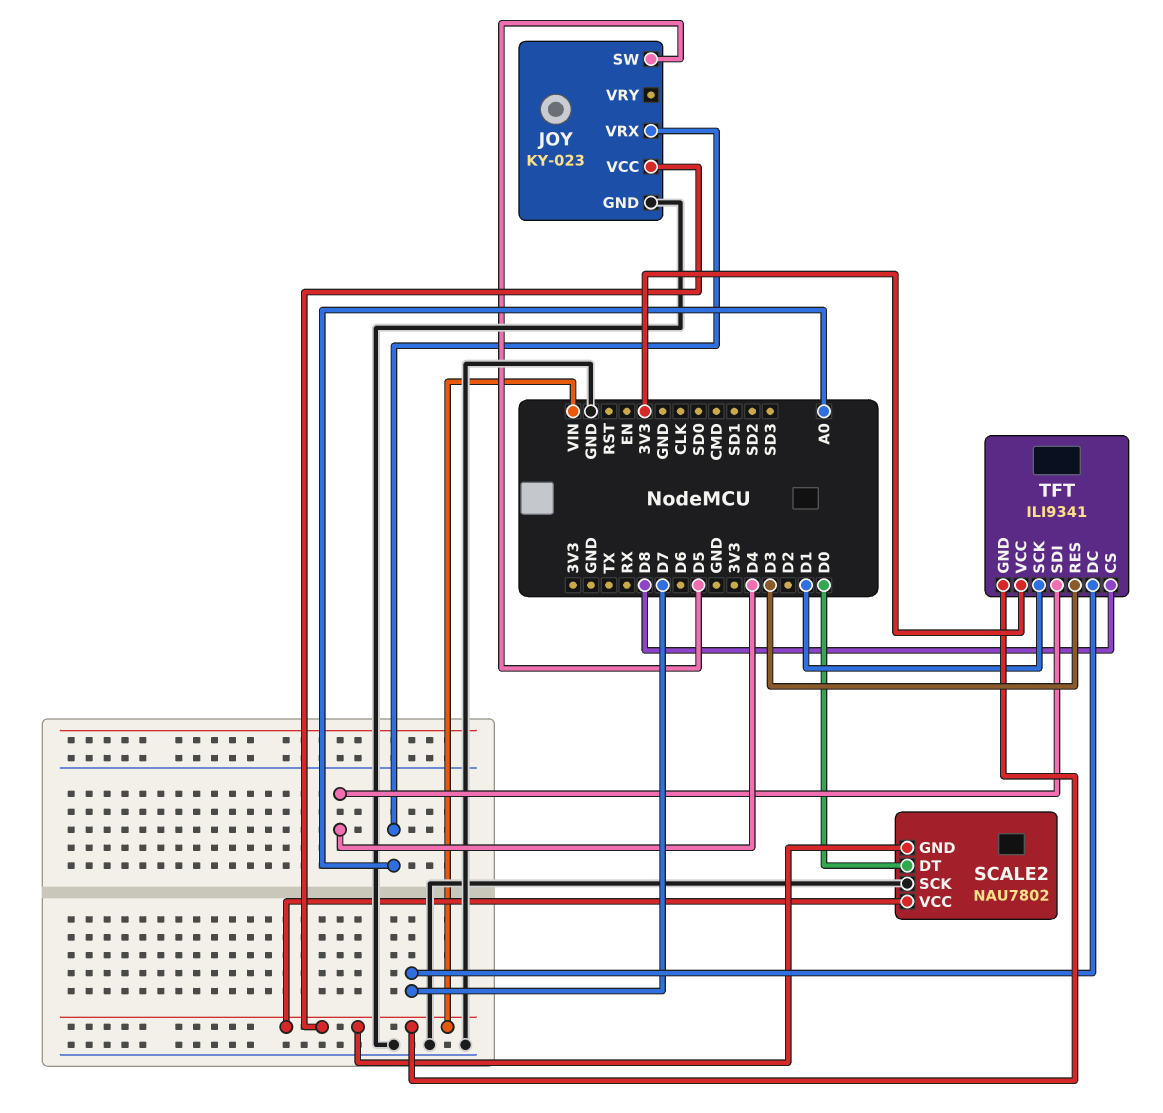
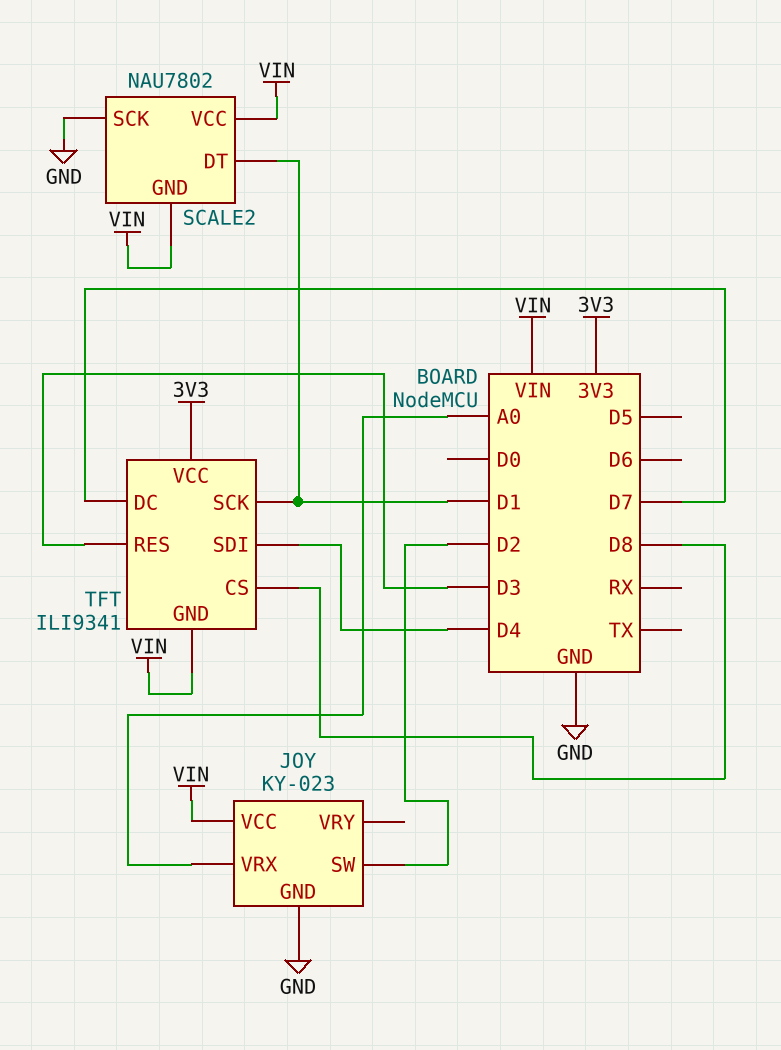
JOY pin SW: D5 -> D2
SCALE2 pin DT: D0 -> D1

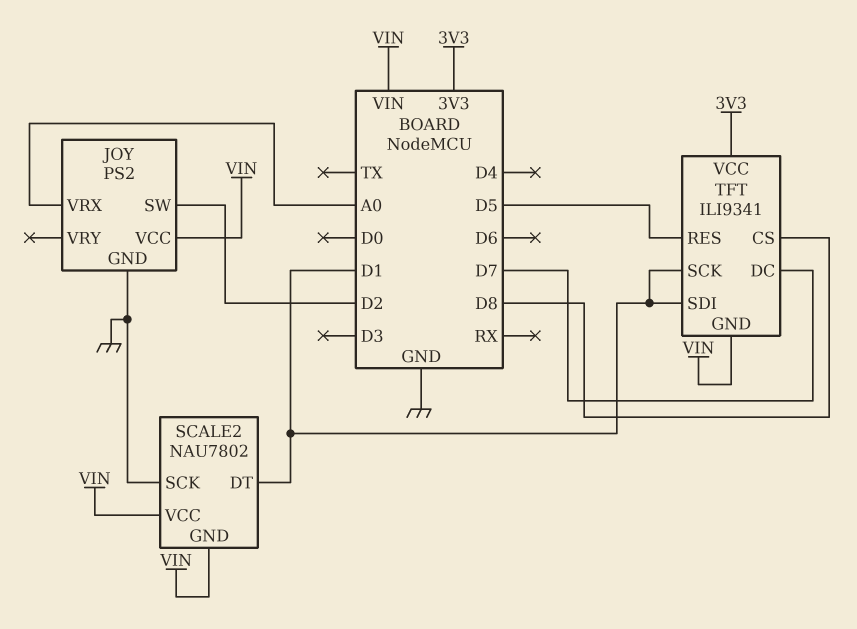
JOY: KY-023 -> PS2
TFT pin RES: D3 -> D5
TFT pin SDI: D4 -> D1

